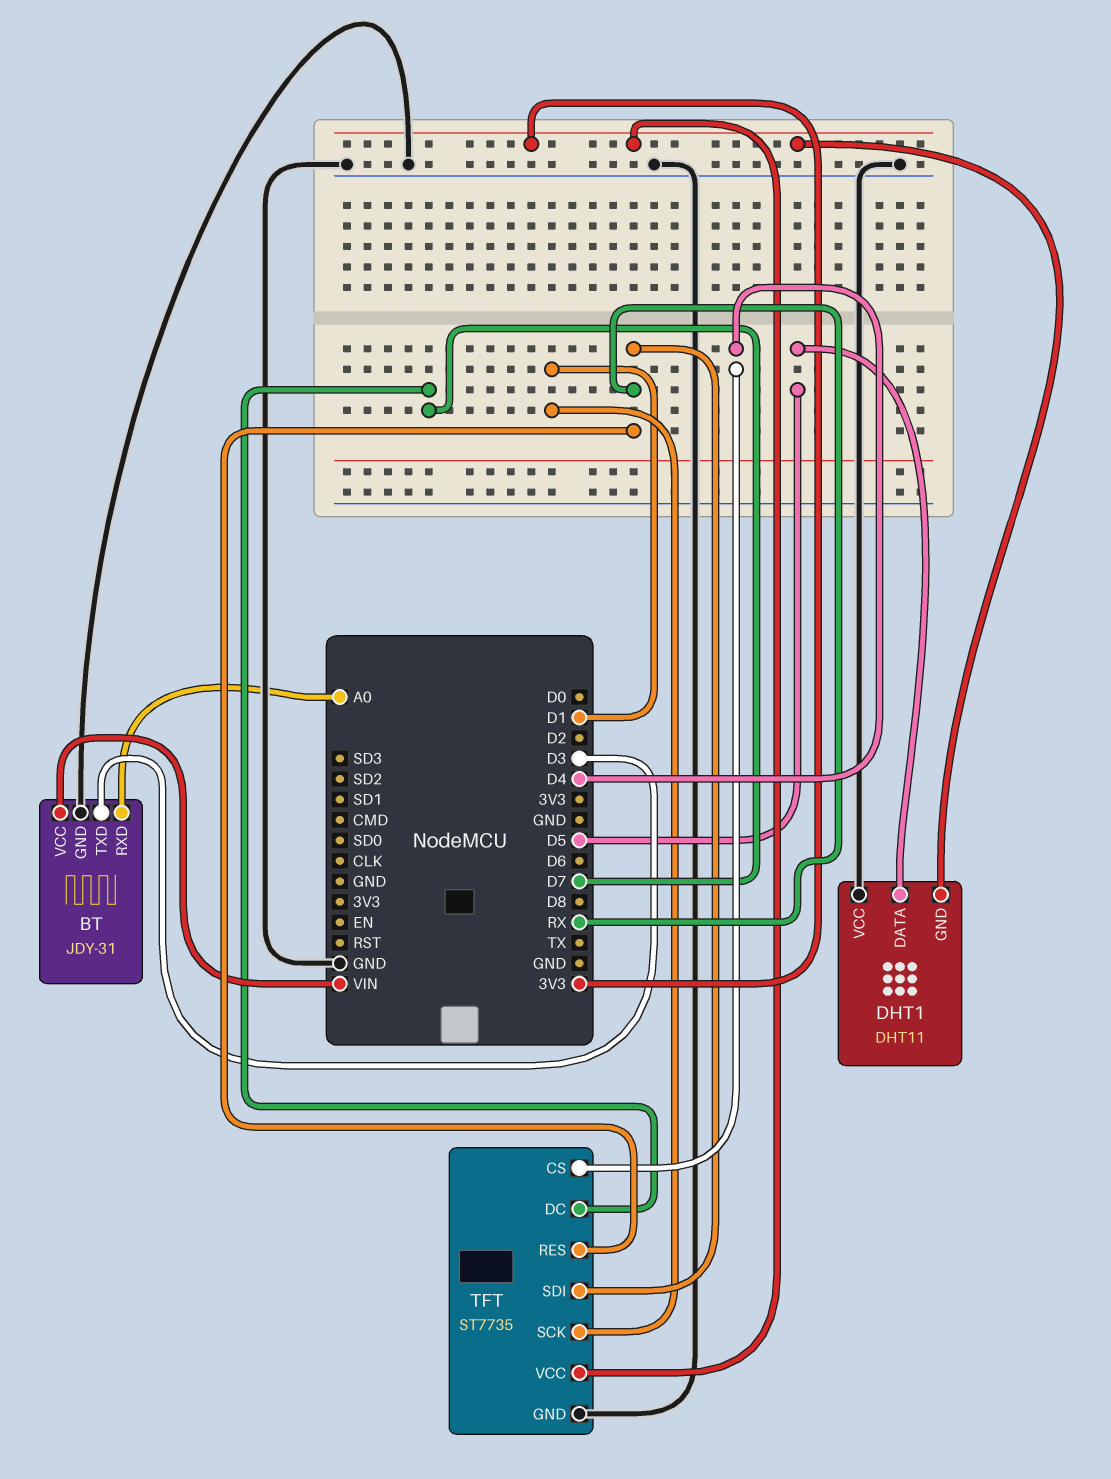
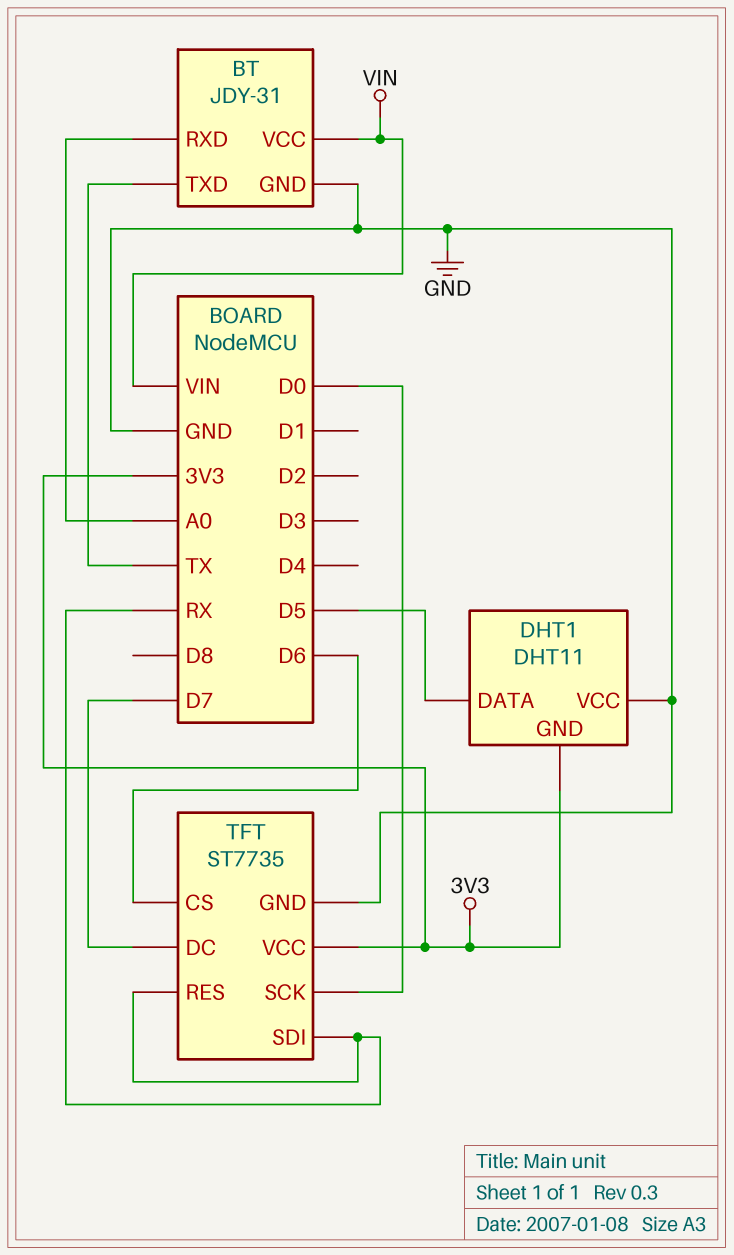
BT pin TXD: D3 -> TX
TFT pin CS: D4 -> D6
TFT pin SCK: D1 -> D0

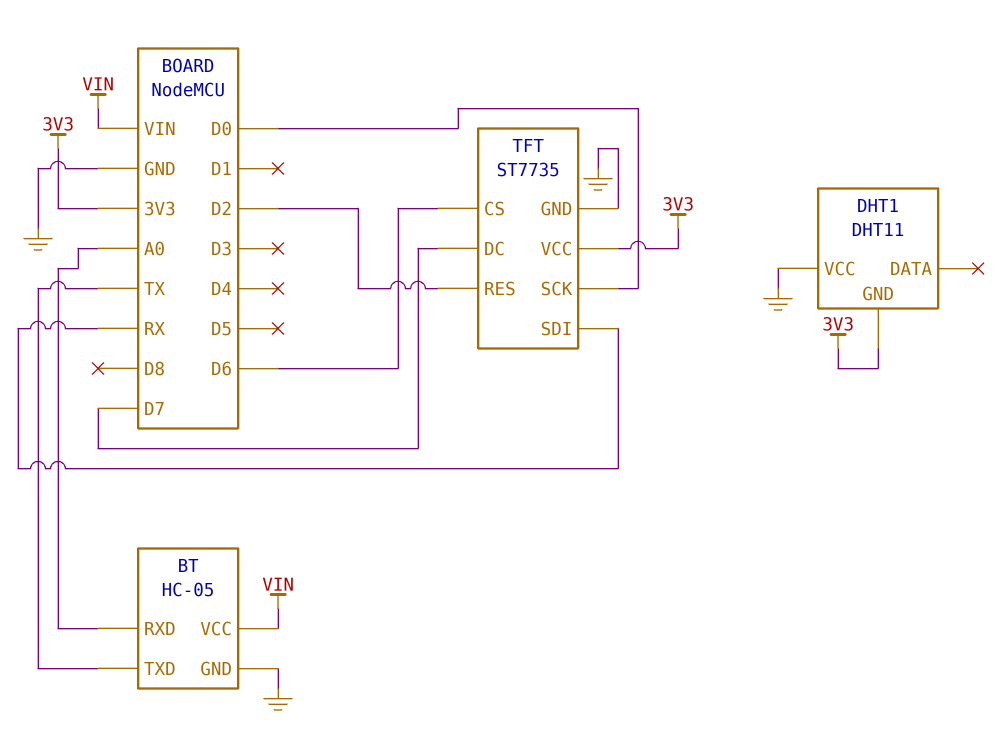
BT: JDY-31 -> HC-05
DHT1 pin DATA: D5 -> none
TFT pin RES: RX -> D2

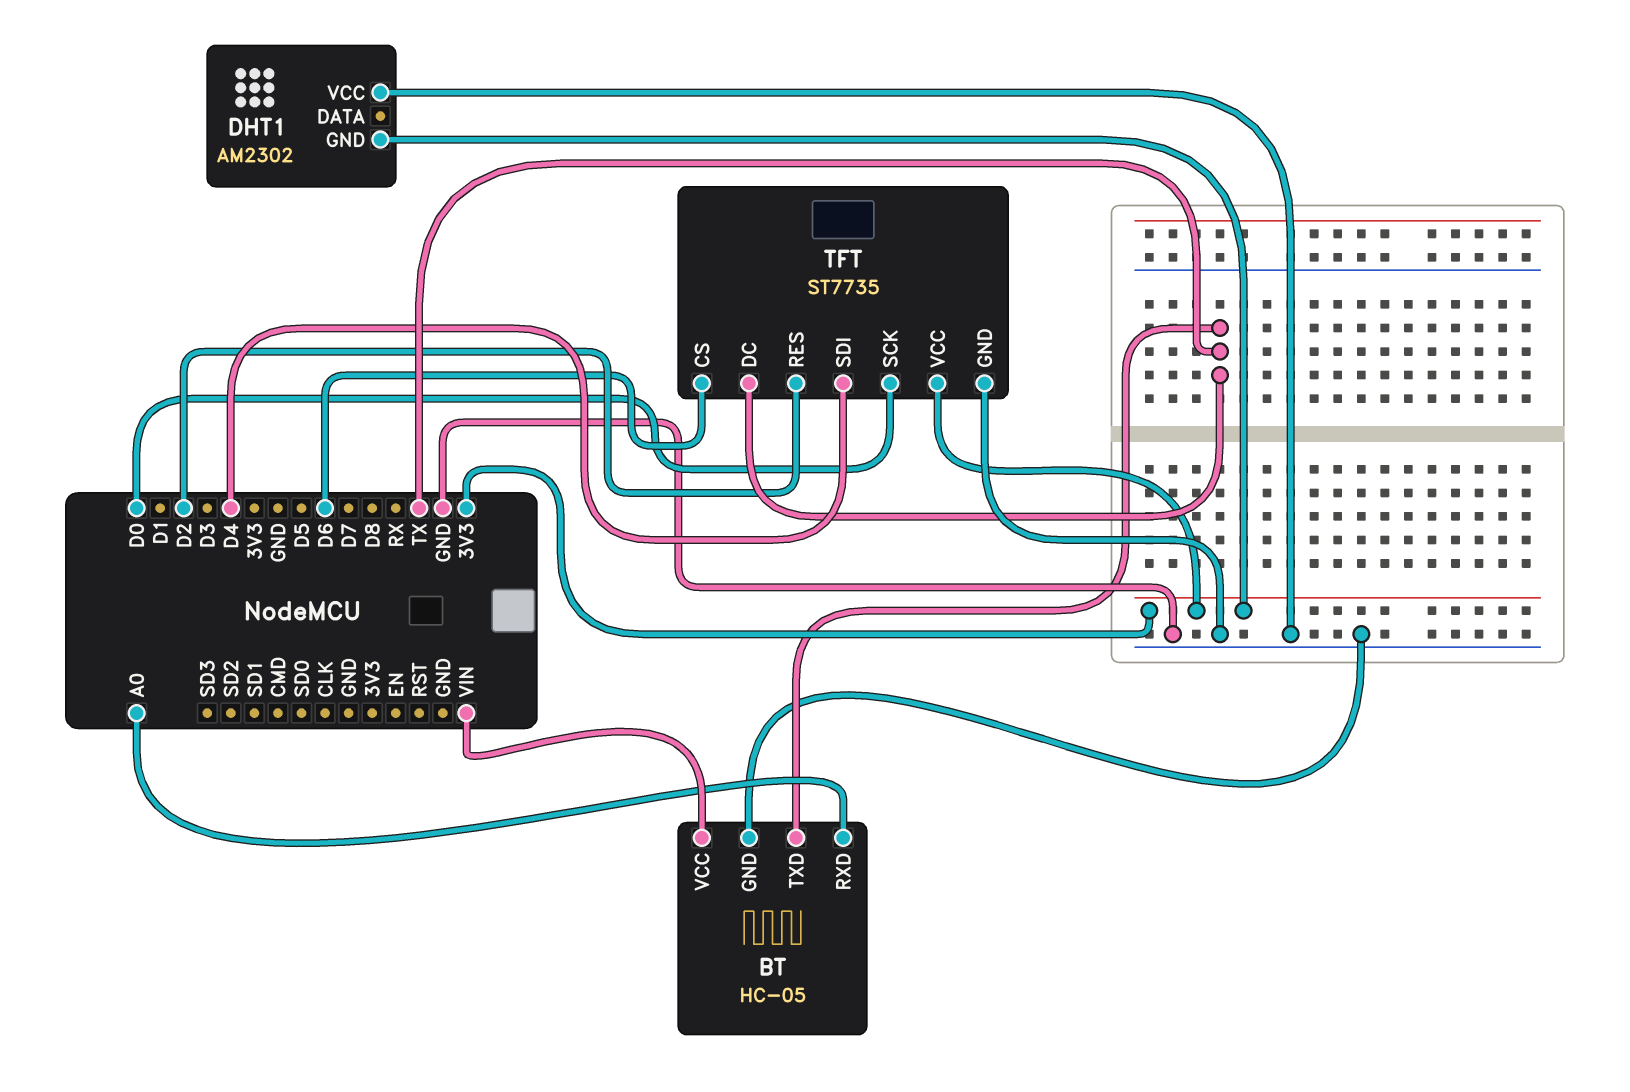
DHT1: DHT11 -> AM2302
TFT pin DC: D7 -> TX
TFT pin SDI: RX -> D4

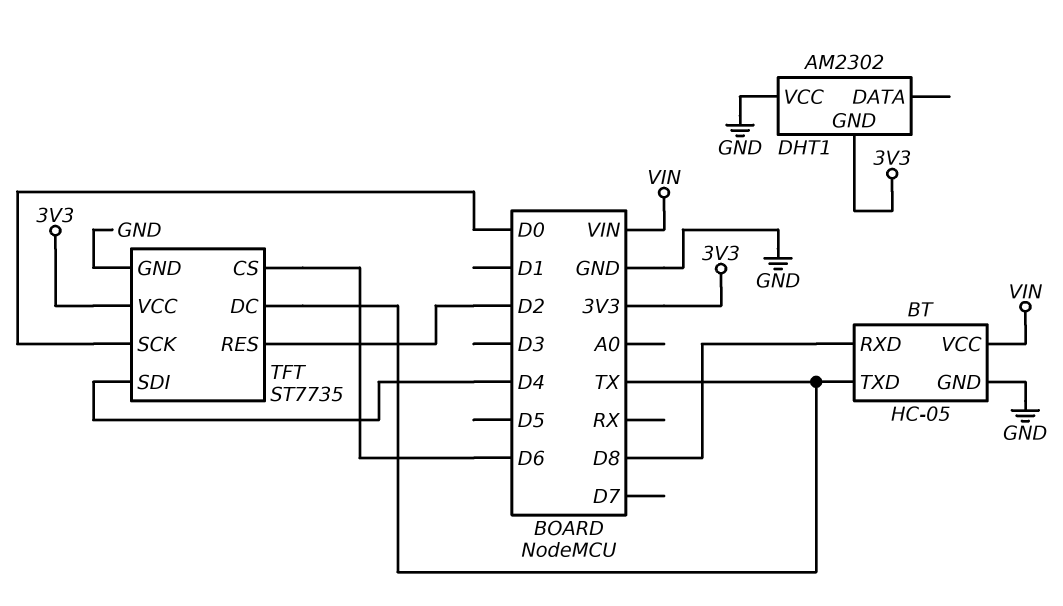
BT pin RXD: A0 -> D8

